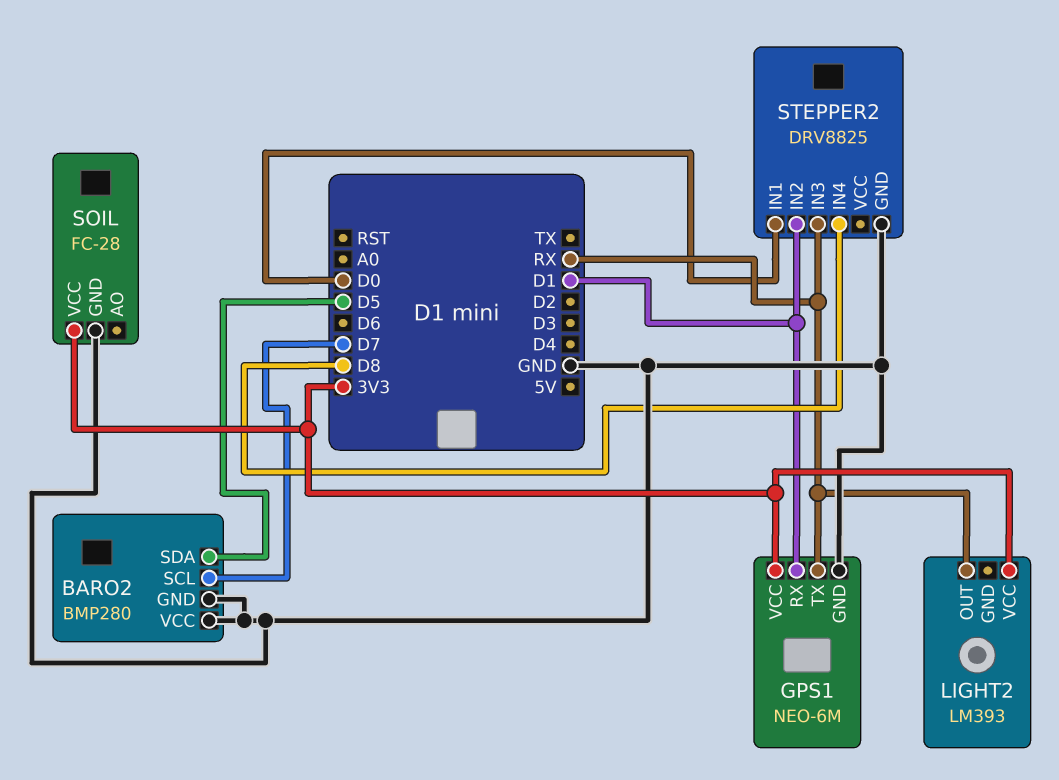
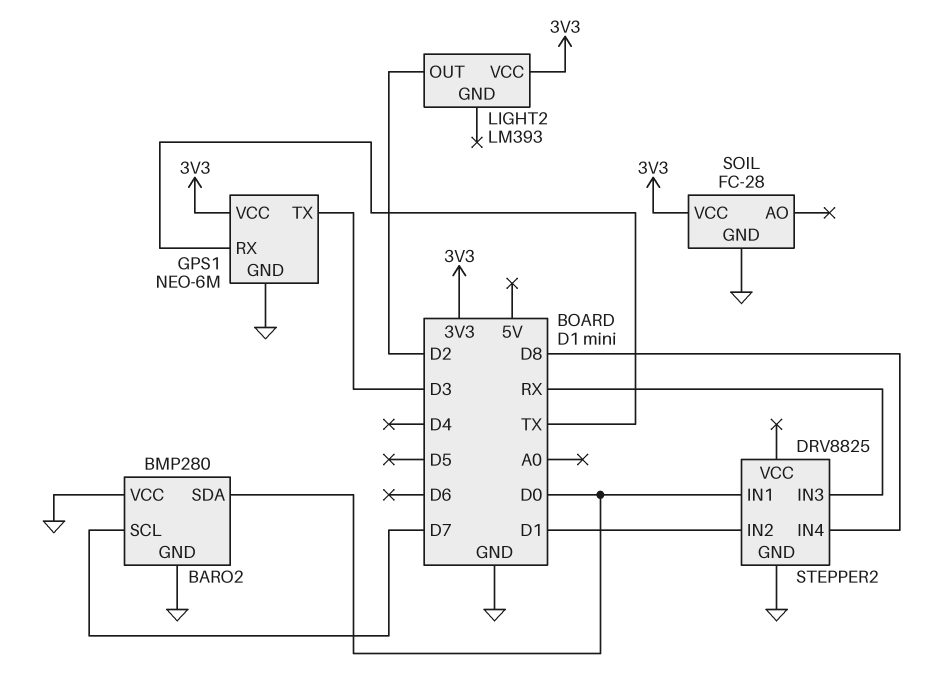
BARO2 pin SDA: D5 -> D0
GPS1 pin RX: D1 -> TX
GPS1 pin TX: RX -> D3
LIGHT2 pin OUT: RX -> D2

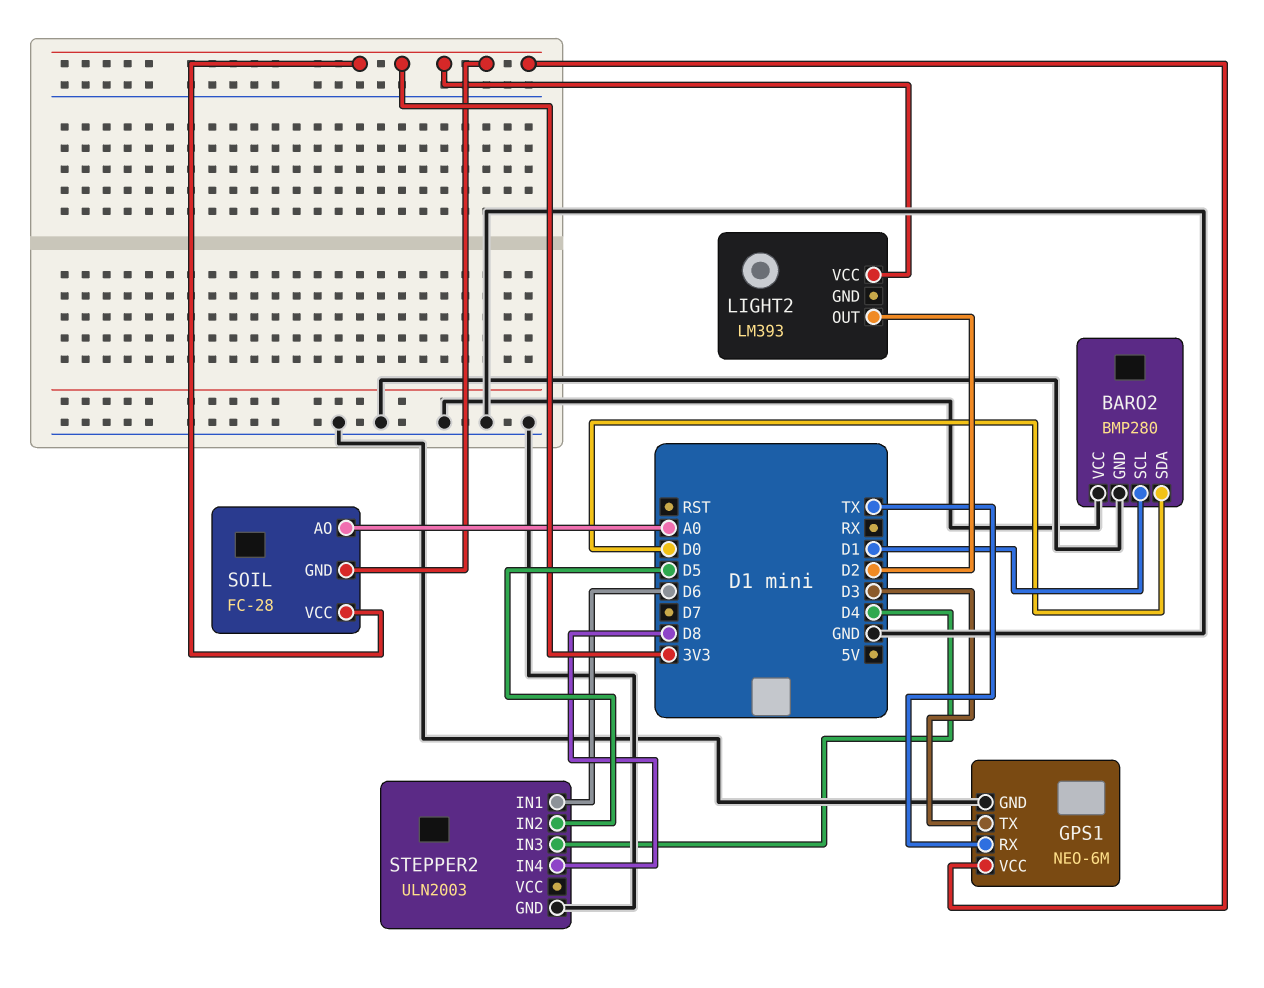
BARO2 pin SCL: D7 -> D1
SOIL pin AO: none -> A0
SOIL pin GND: GND -> 3V3
STEPPER2: DRV8825 -> ULN2003
STEPPER2 pin IN1: D0 -> D6
STEPPER2 pin IN2: D1 -> D5
STEPPER2 pin IN3: RX -> D4

